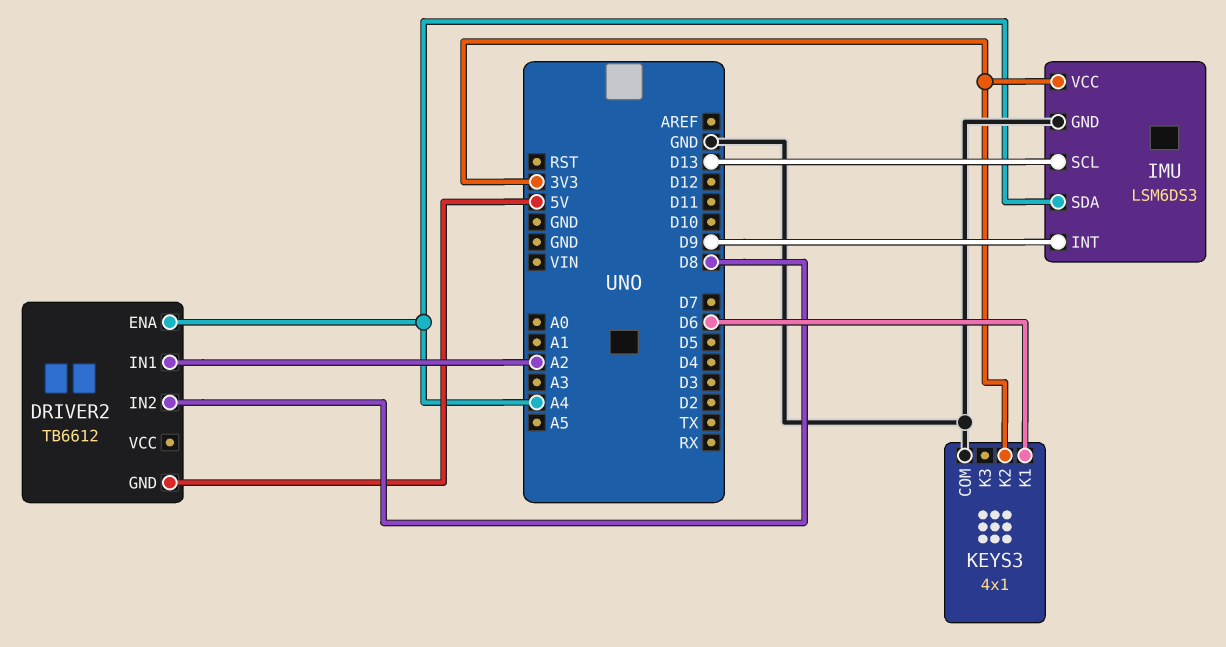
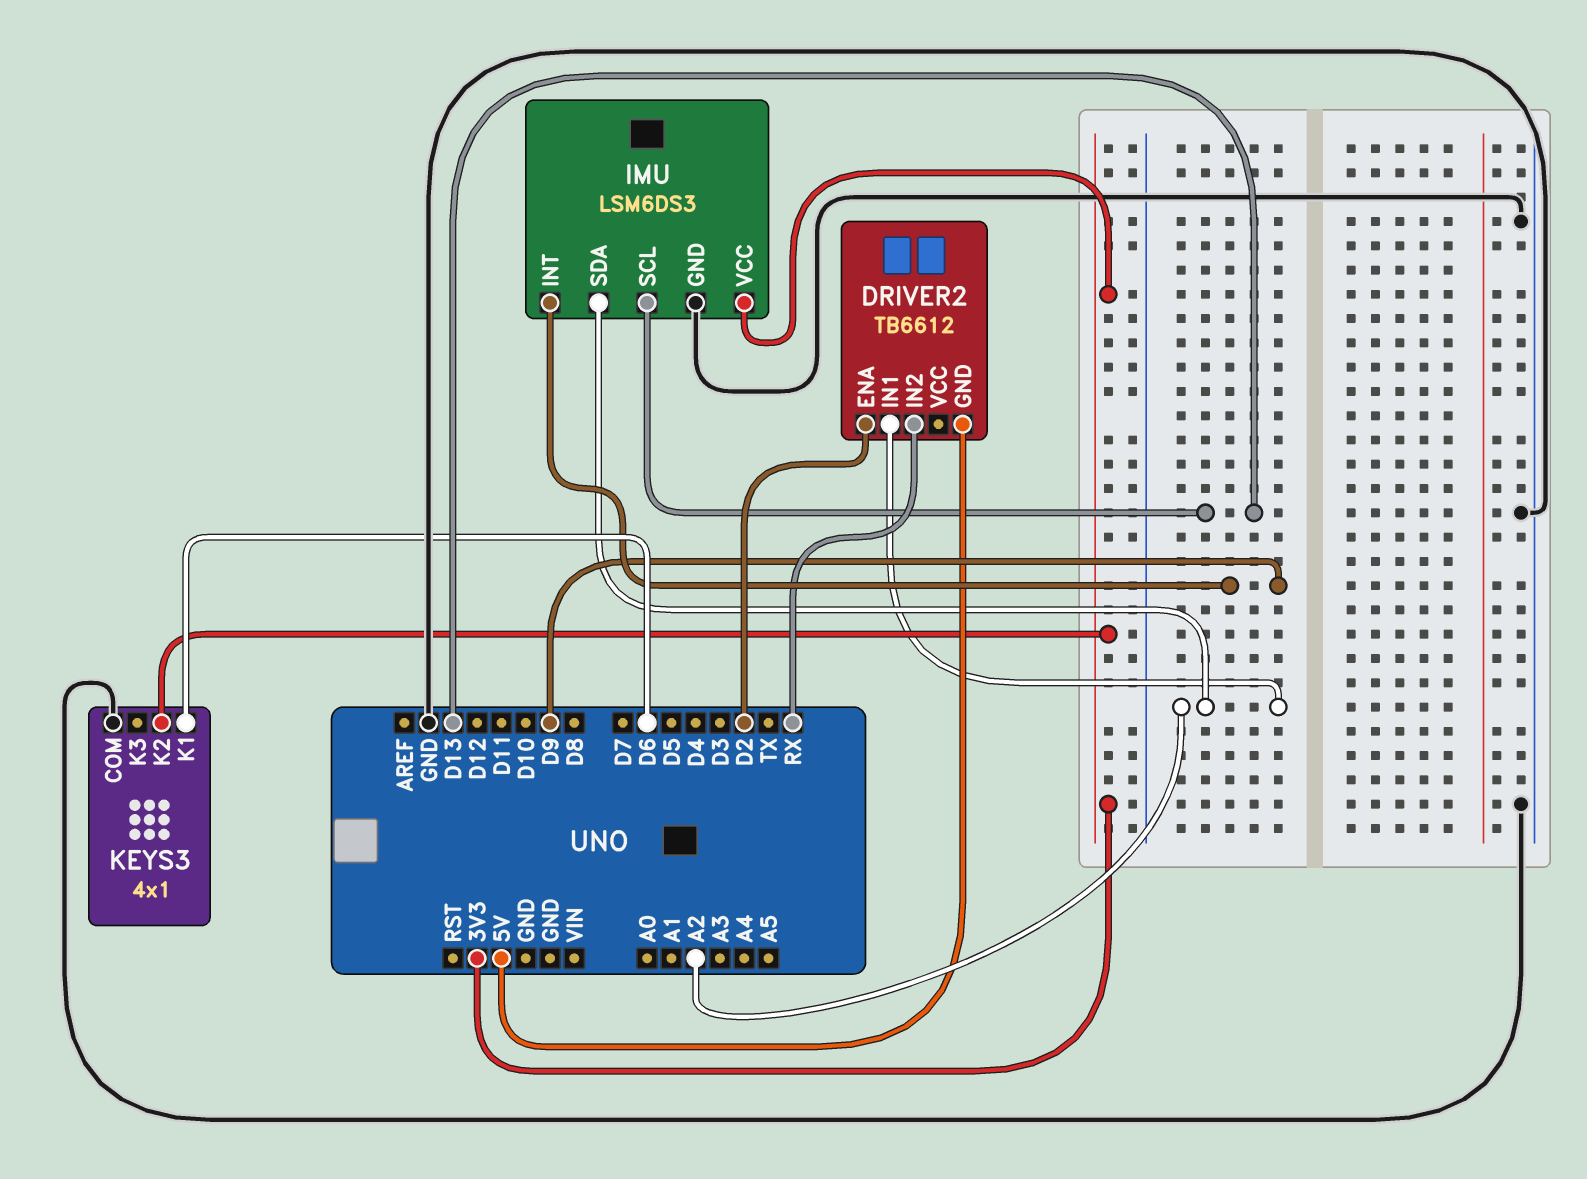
DRIVER2 pin ENA: A4 -> D2
DRIVER2 pin IN2: D8 -> RX
IMU pin SDA: A4 -> A2

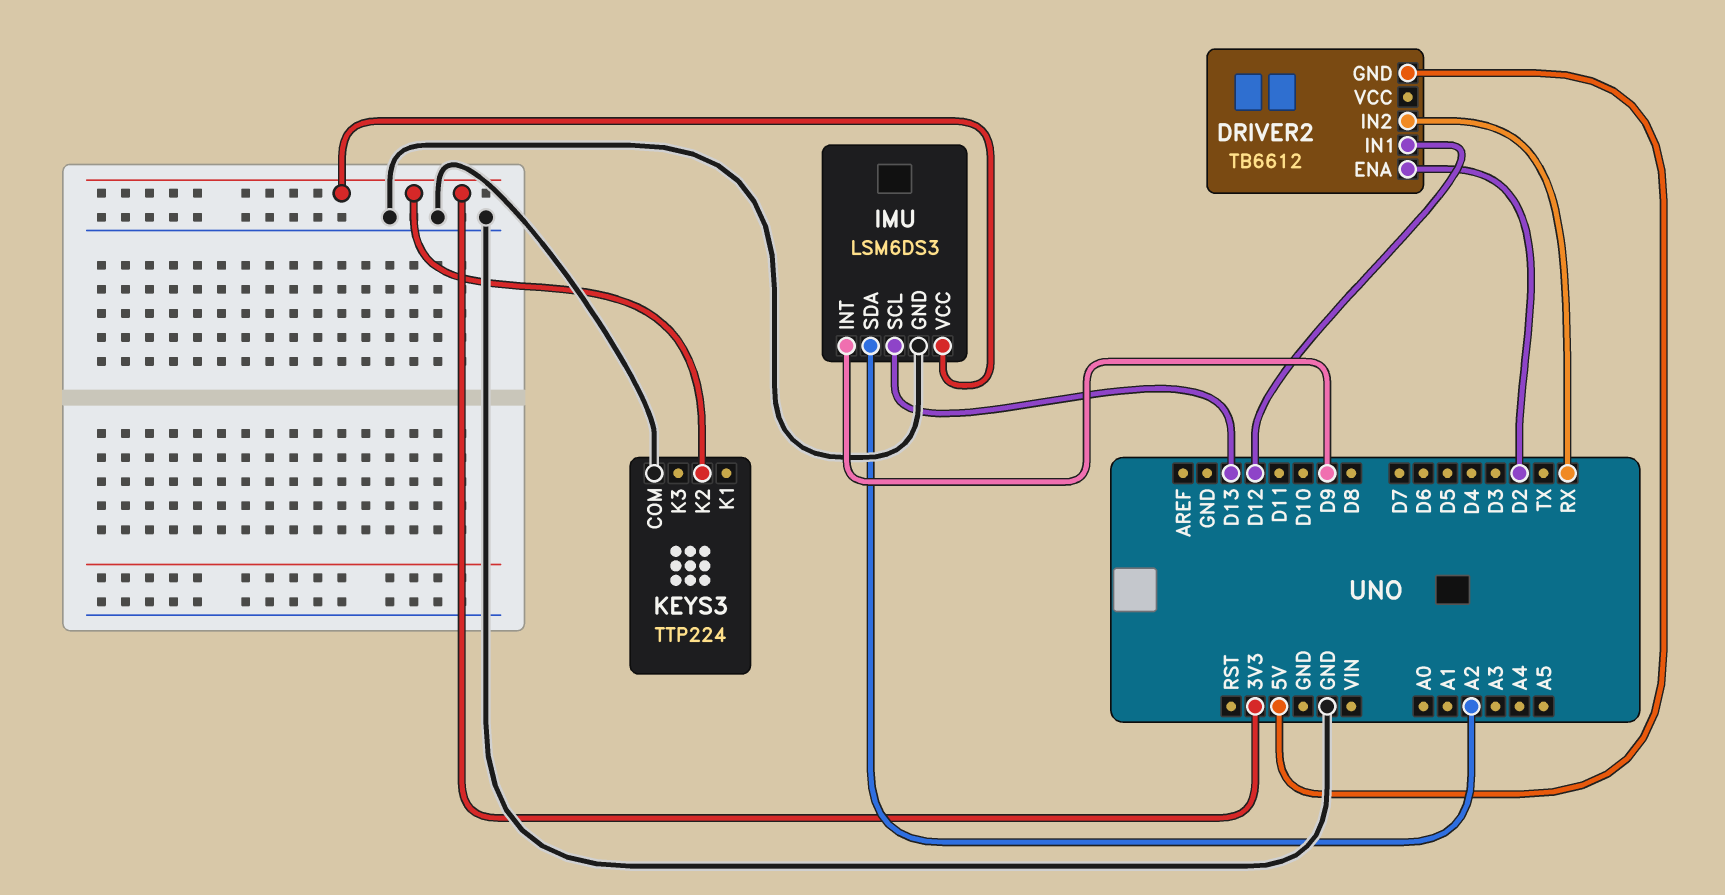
DRIVER2 pin IN1: A2 -> D12
KEYS3: 4x1 -> TTP224
KEYS3 pin K1: D6 -> none

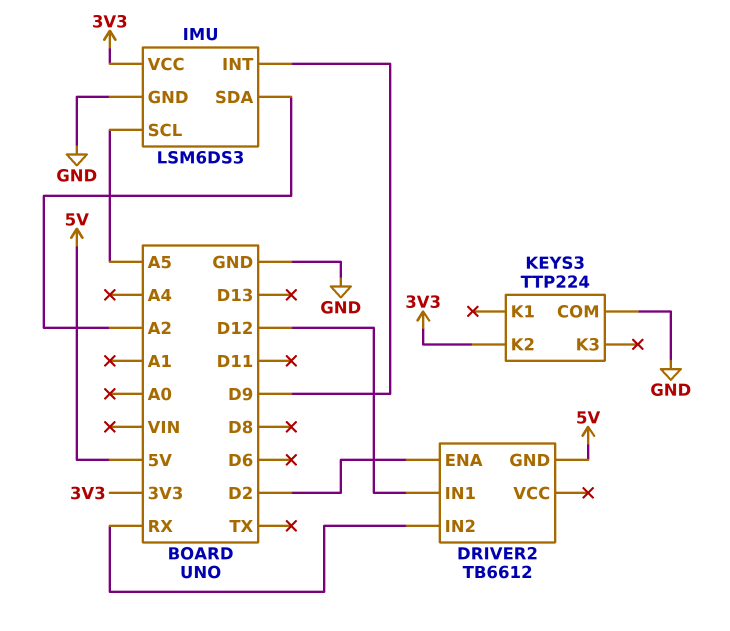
IMU pin SCL: D13 -> A5

